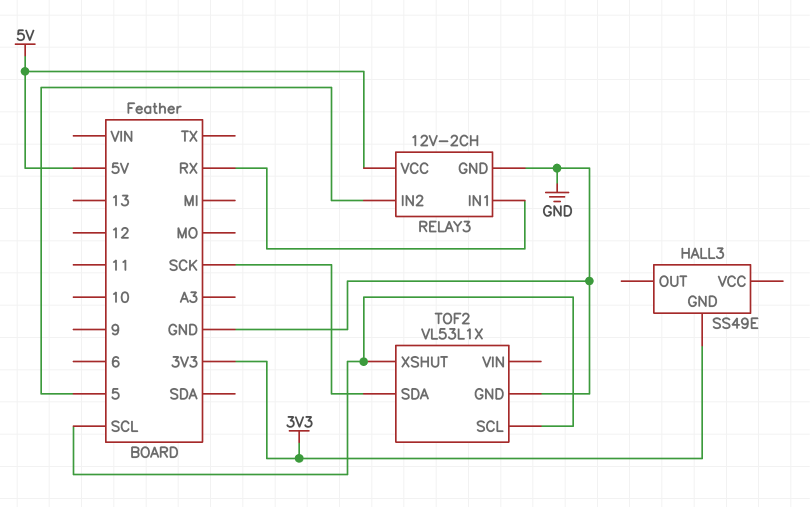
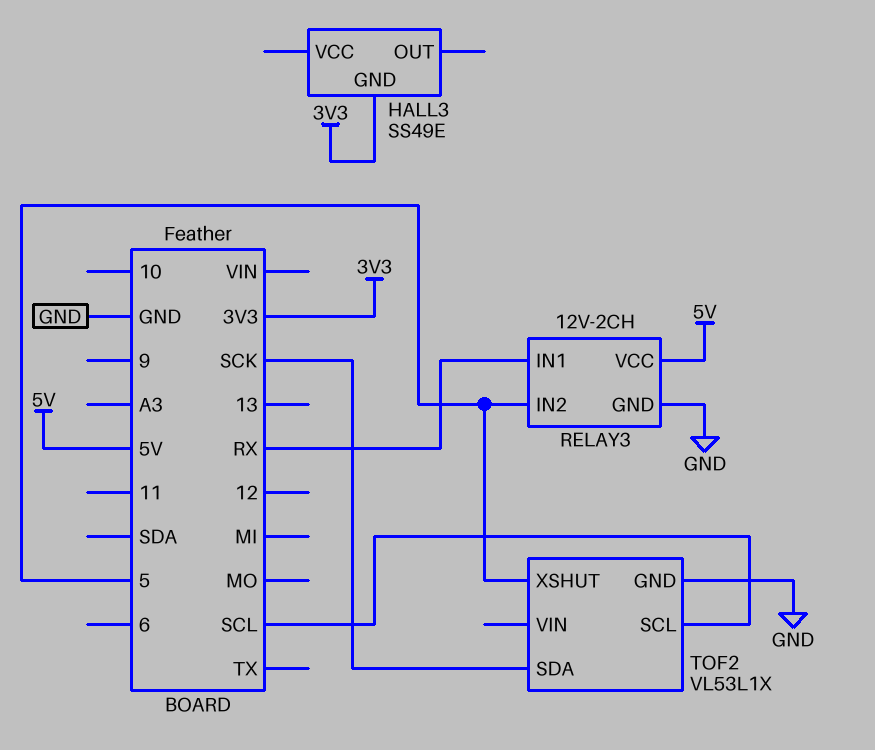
TOF2 pin XSHUT: SCL -> 5

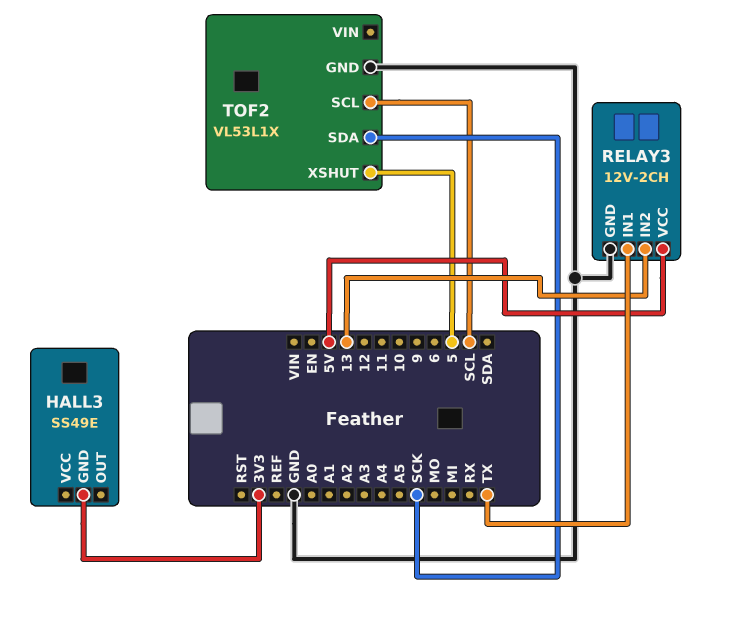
RELAY3 pin IN1: RX -> TX
RELAY3 pin IN2: 5 -> 13

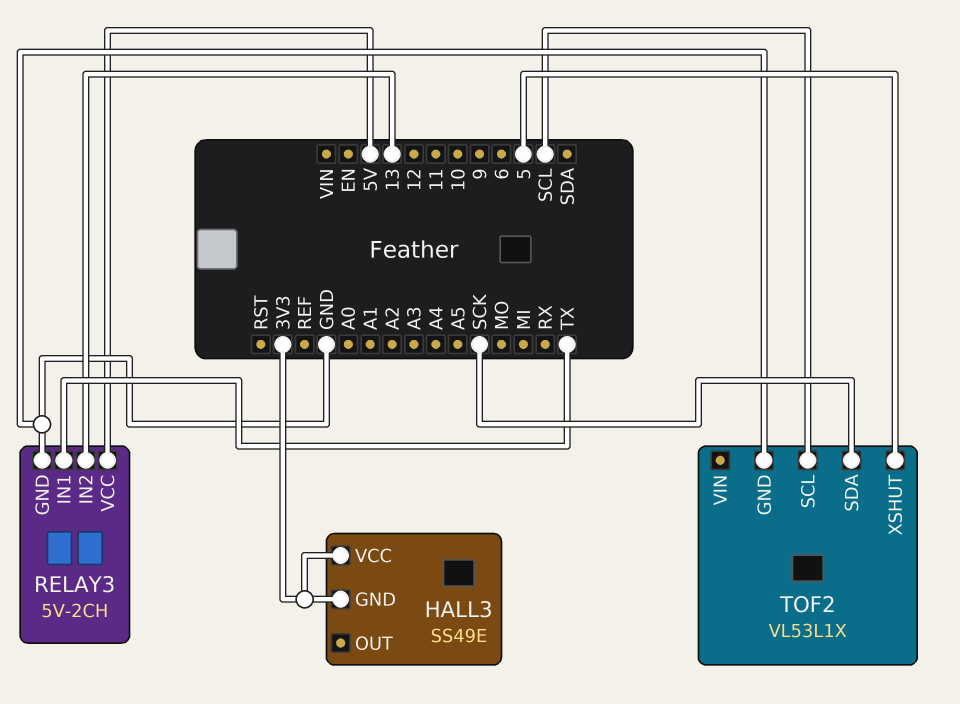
HALL3 pin VCC: none -> 3V3
RELAY3: 12V-2CH -> 5V-2CH

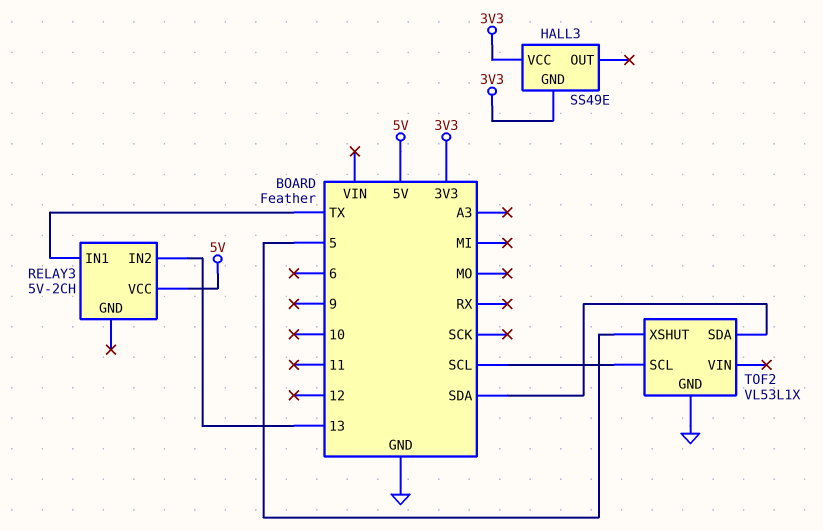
RELAY3 pin GND: GND -> none
TOF2 pin SDA: SCK -> SDA

